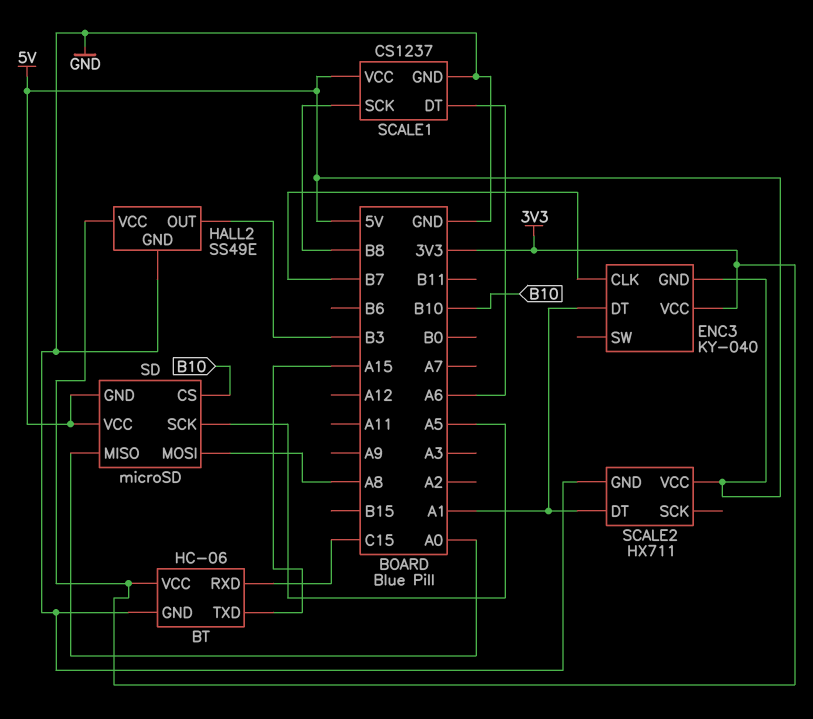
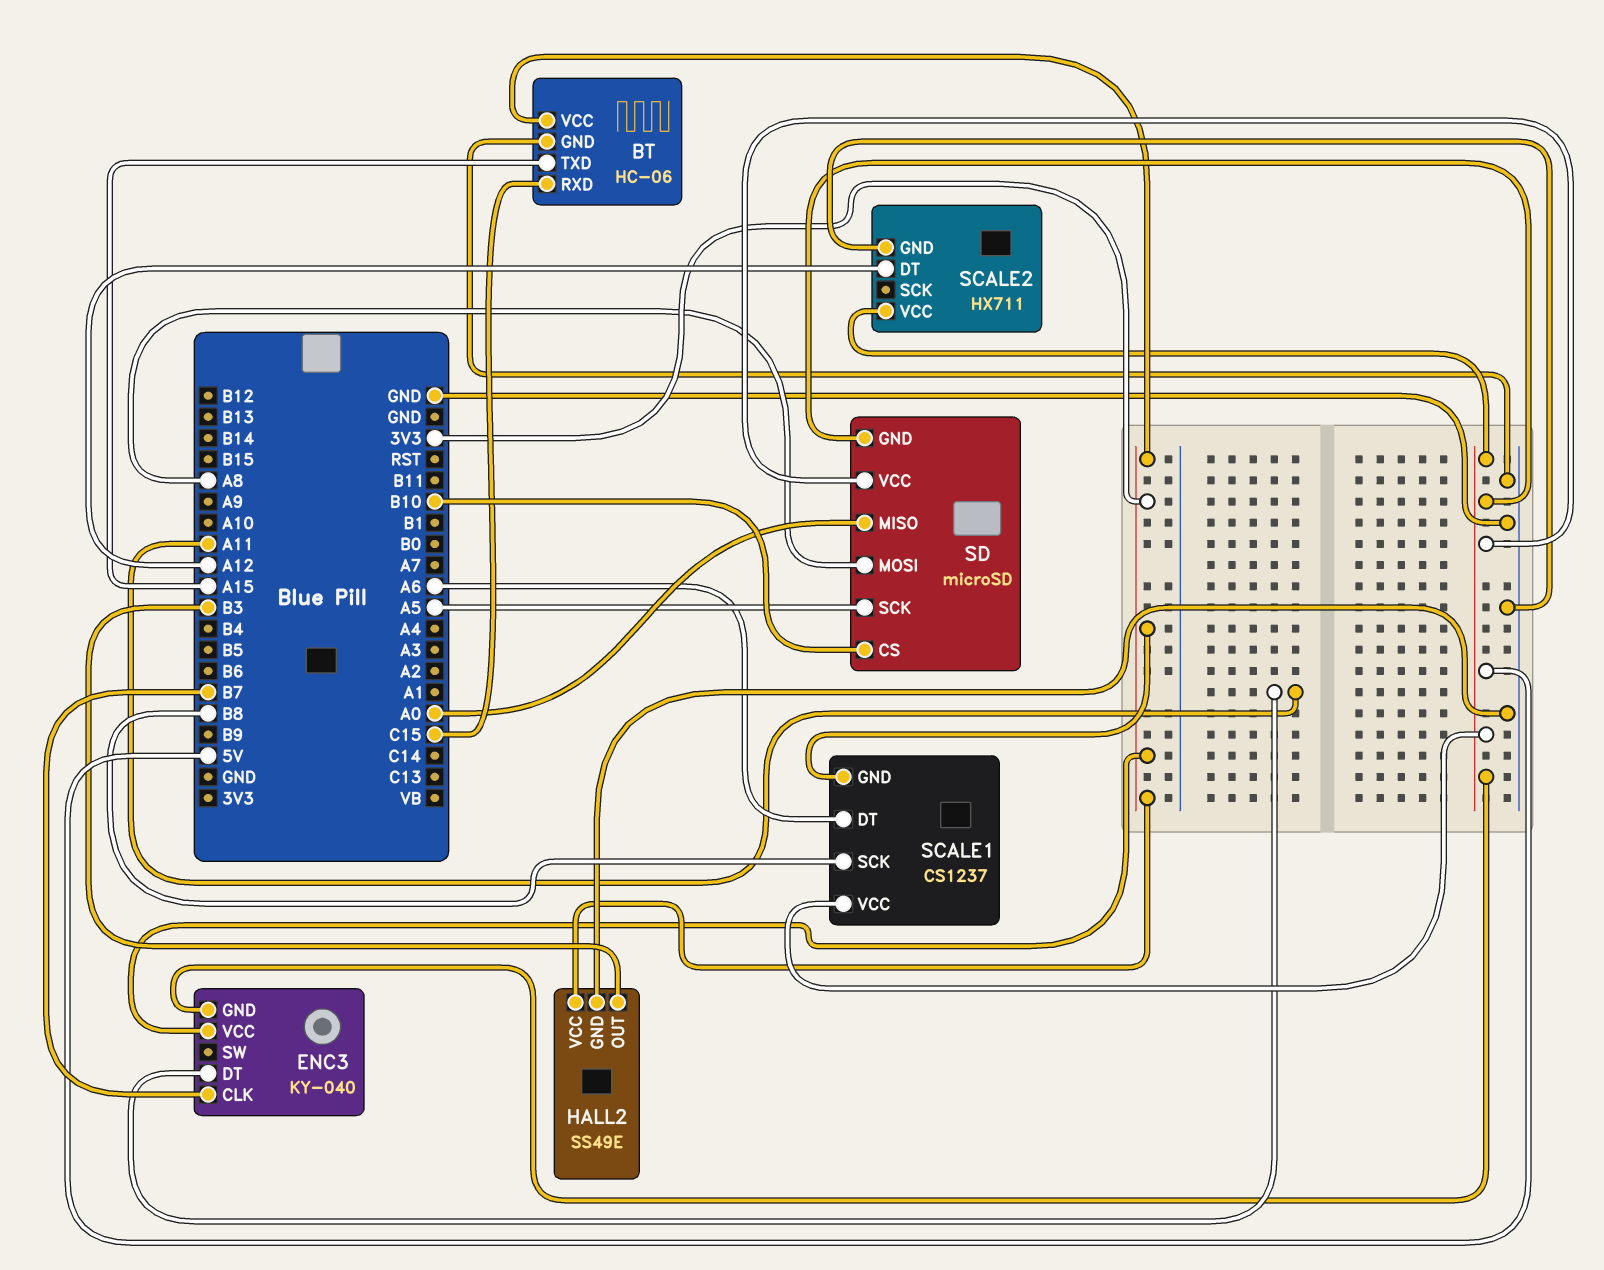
ENC3 pin DT: A1 -> A11
SCALE1 pin GND: GND -> 3V3
SCALE2 pin DT: A1 -> A12

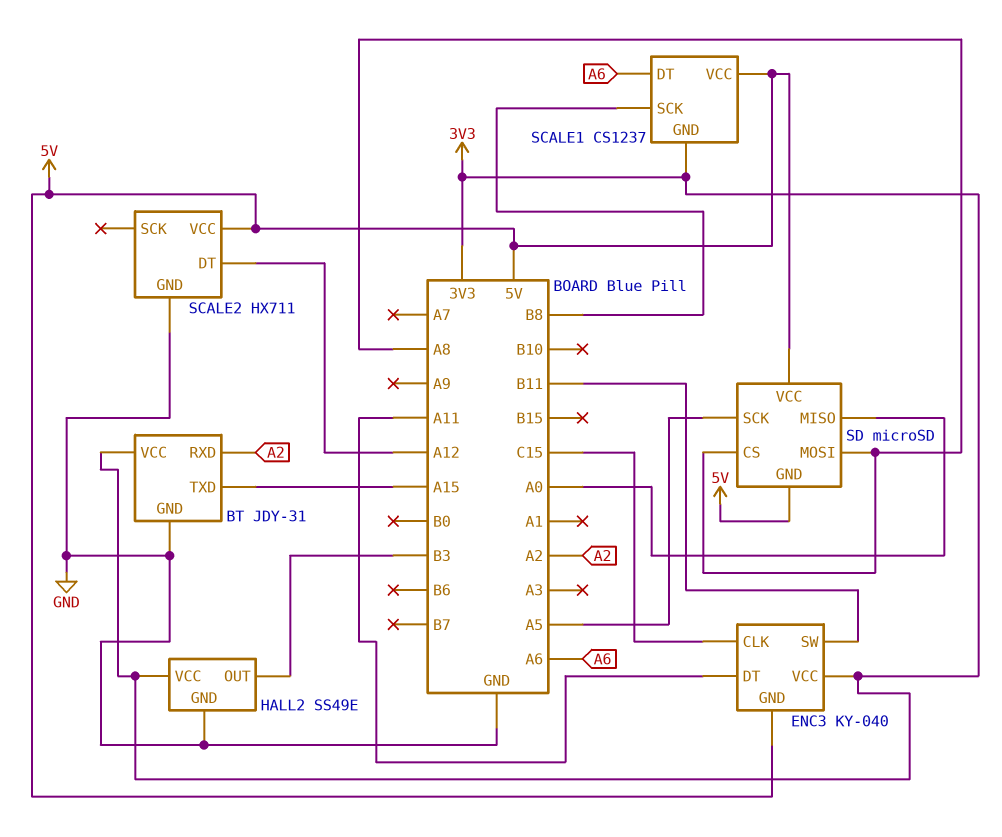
BT: HC-06 -> JDY-31
BT pin RXD: C15 -> A2
ENC3 pin CLK: B7 -> C15
ENC3 pin SW: none -> B11
SD pin CS: B10 -> A8

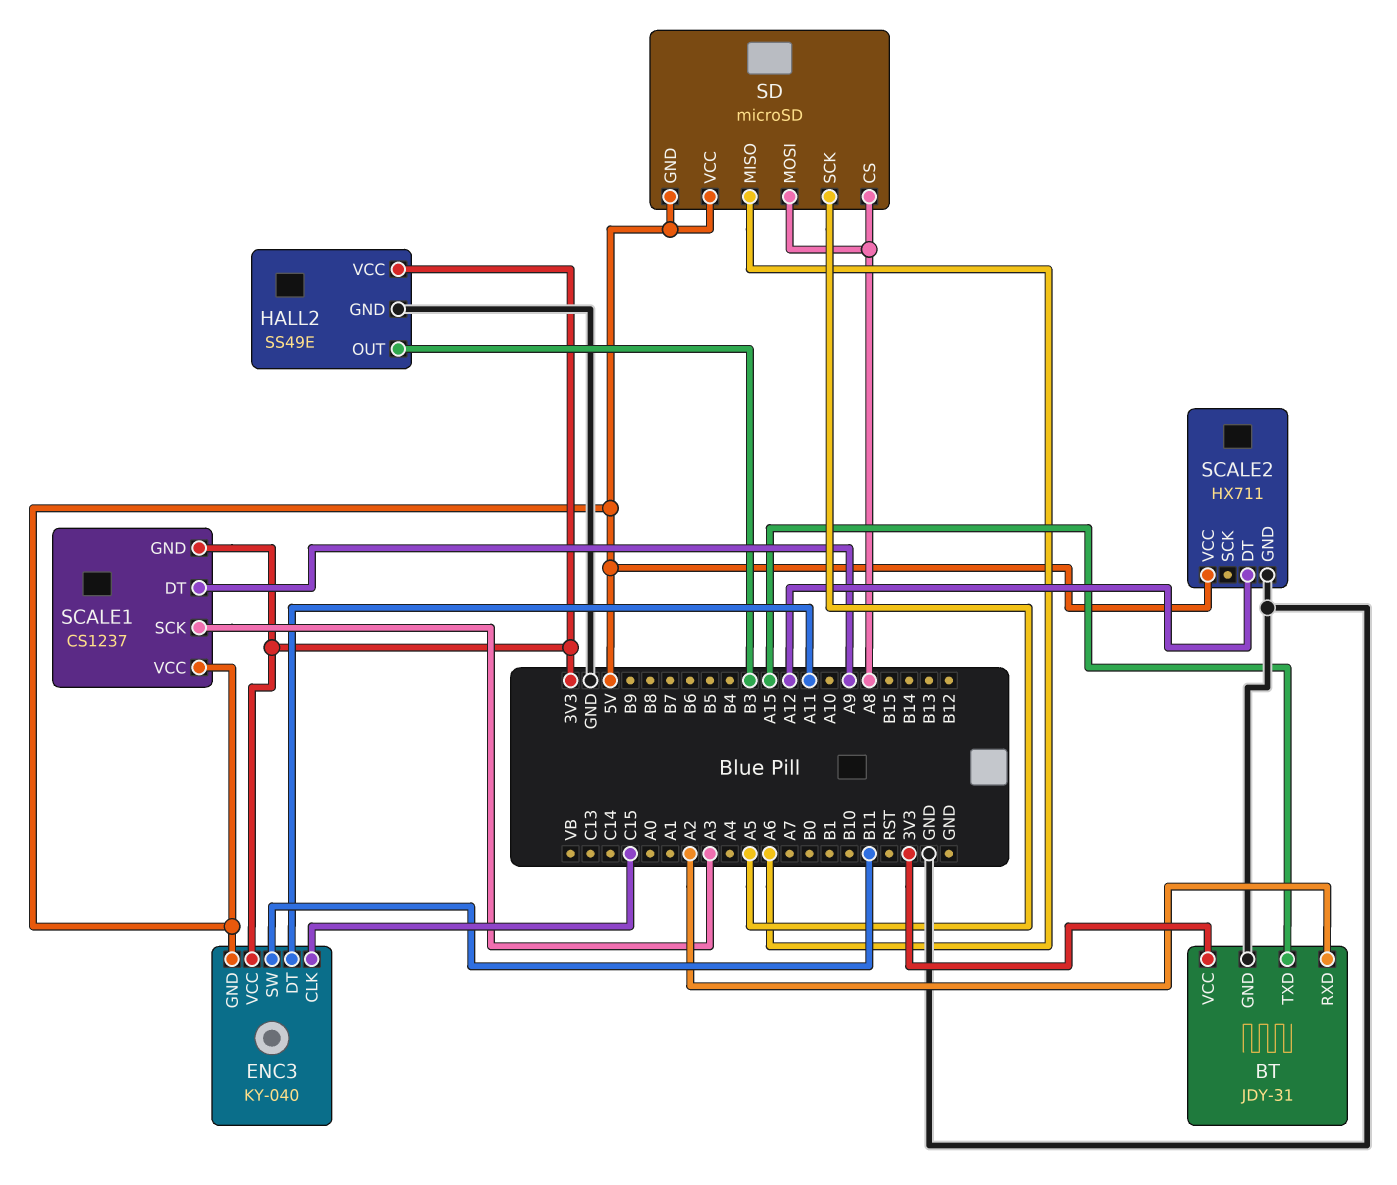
SCALE1 pin DT: A6 -> A9
SCALE1 pin SCK: B8 -> A3
SD pin MISO: A0 -> A6

